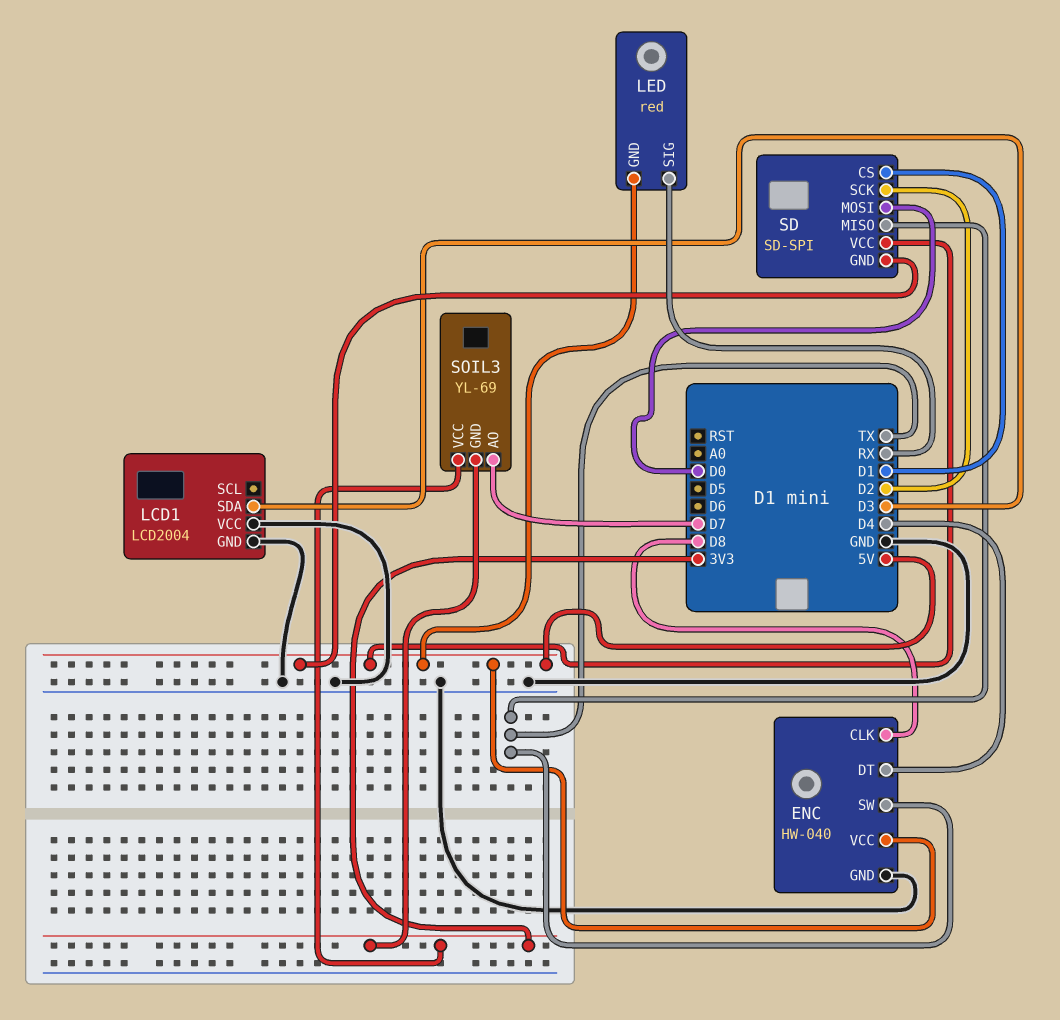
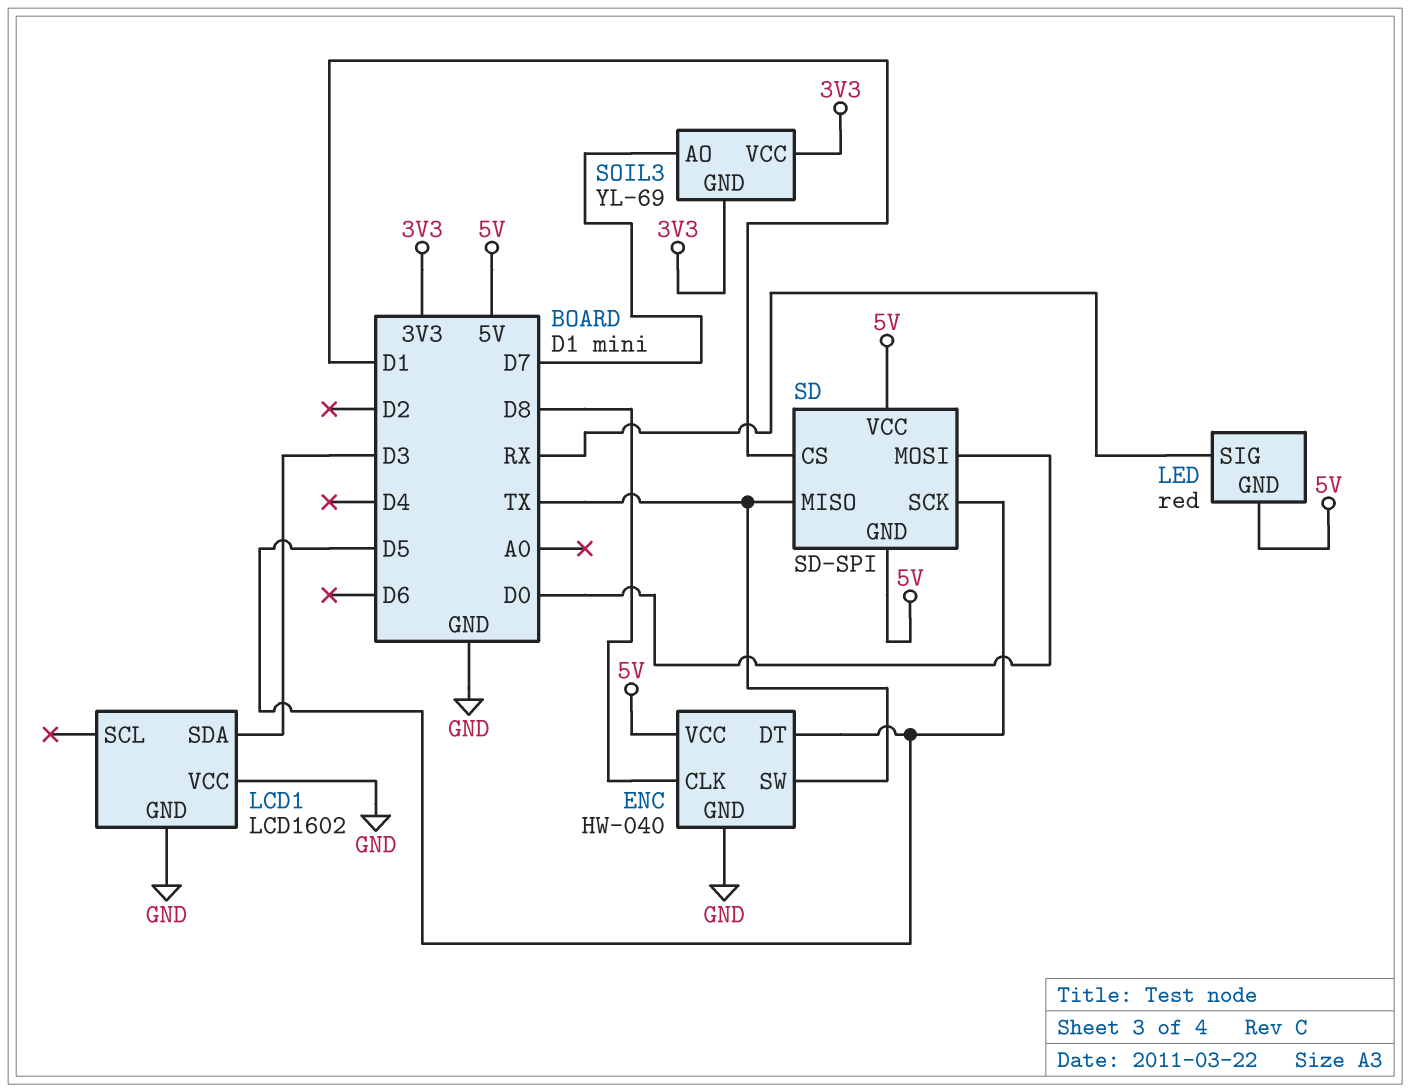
ENC pin DT: D4 -> D5
LCD1: LCD2004 -> LCD1602
SD pin SCK: D2 -> D5

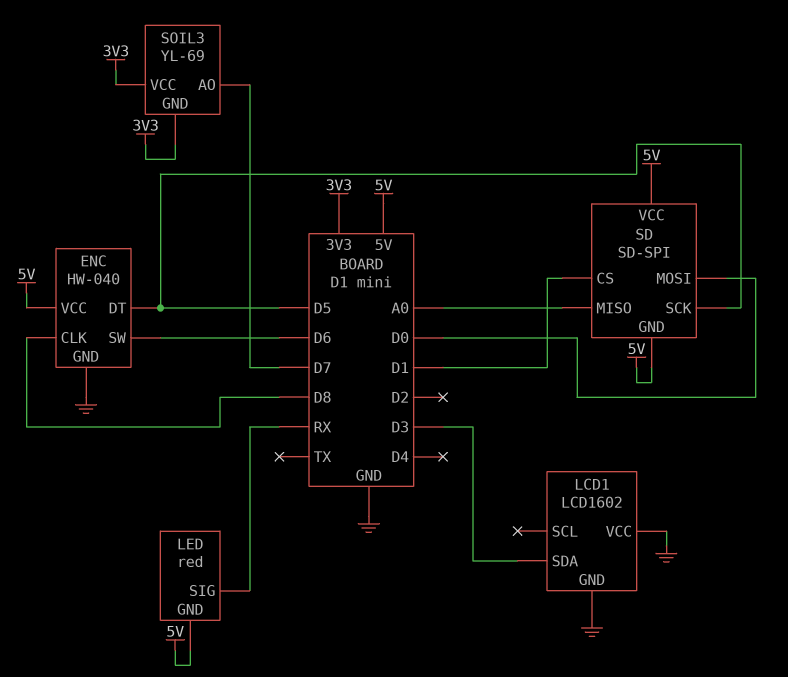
ENC pin SW: TX -> D6
SD pin MISO: TX -> A0

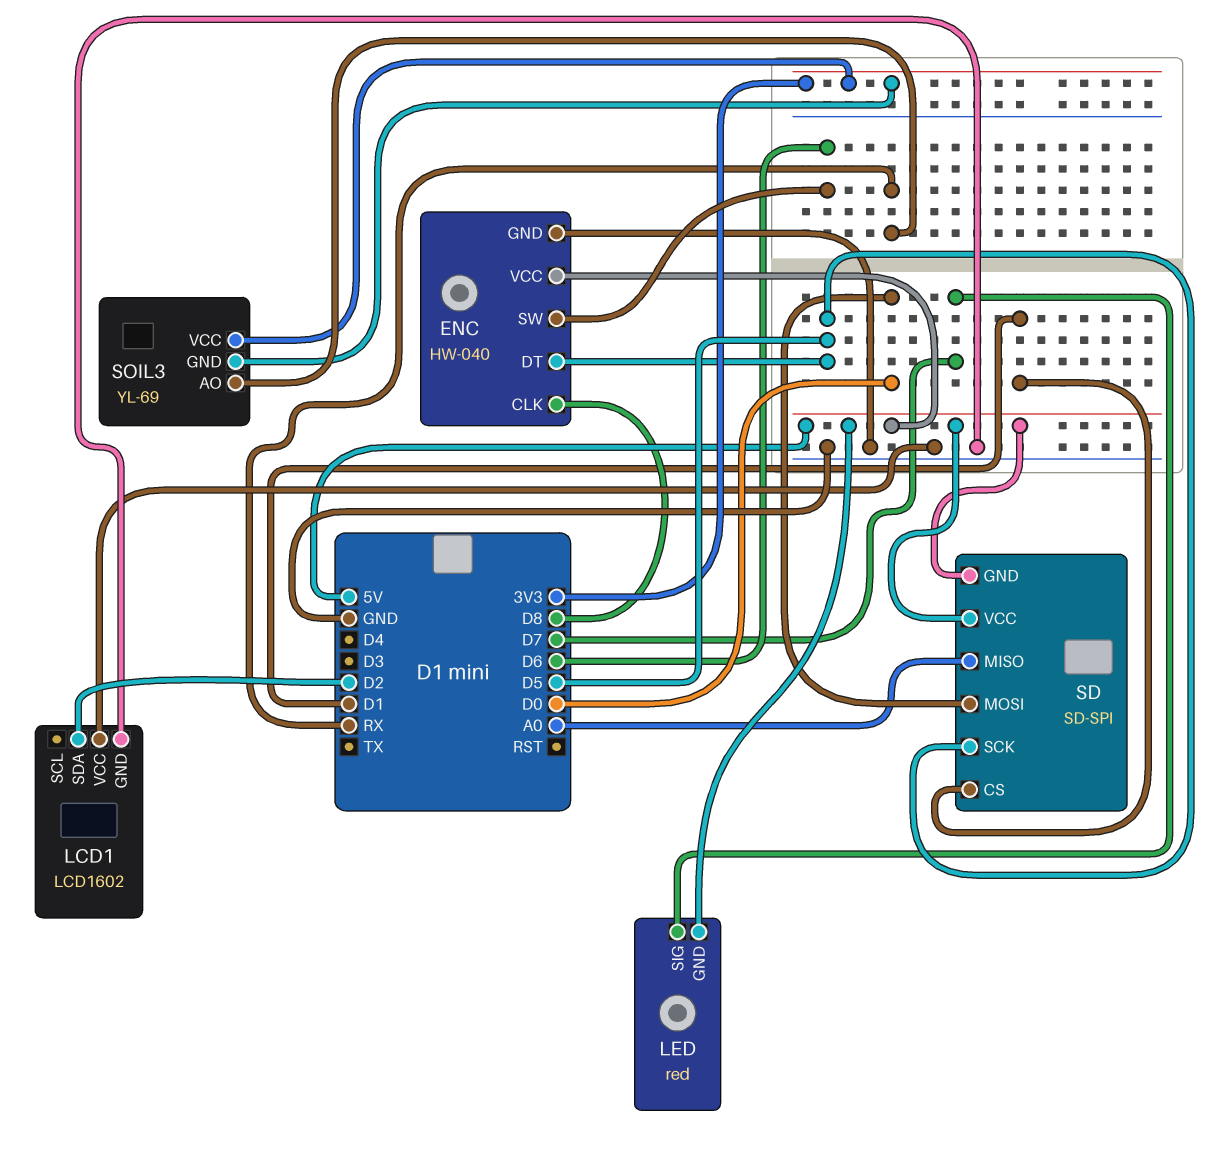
LCD1 pin SDA: D3 -> D2
LED pin SIG: RX -> D7
SOIL3 pin AO: D7 -> RX

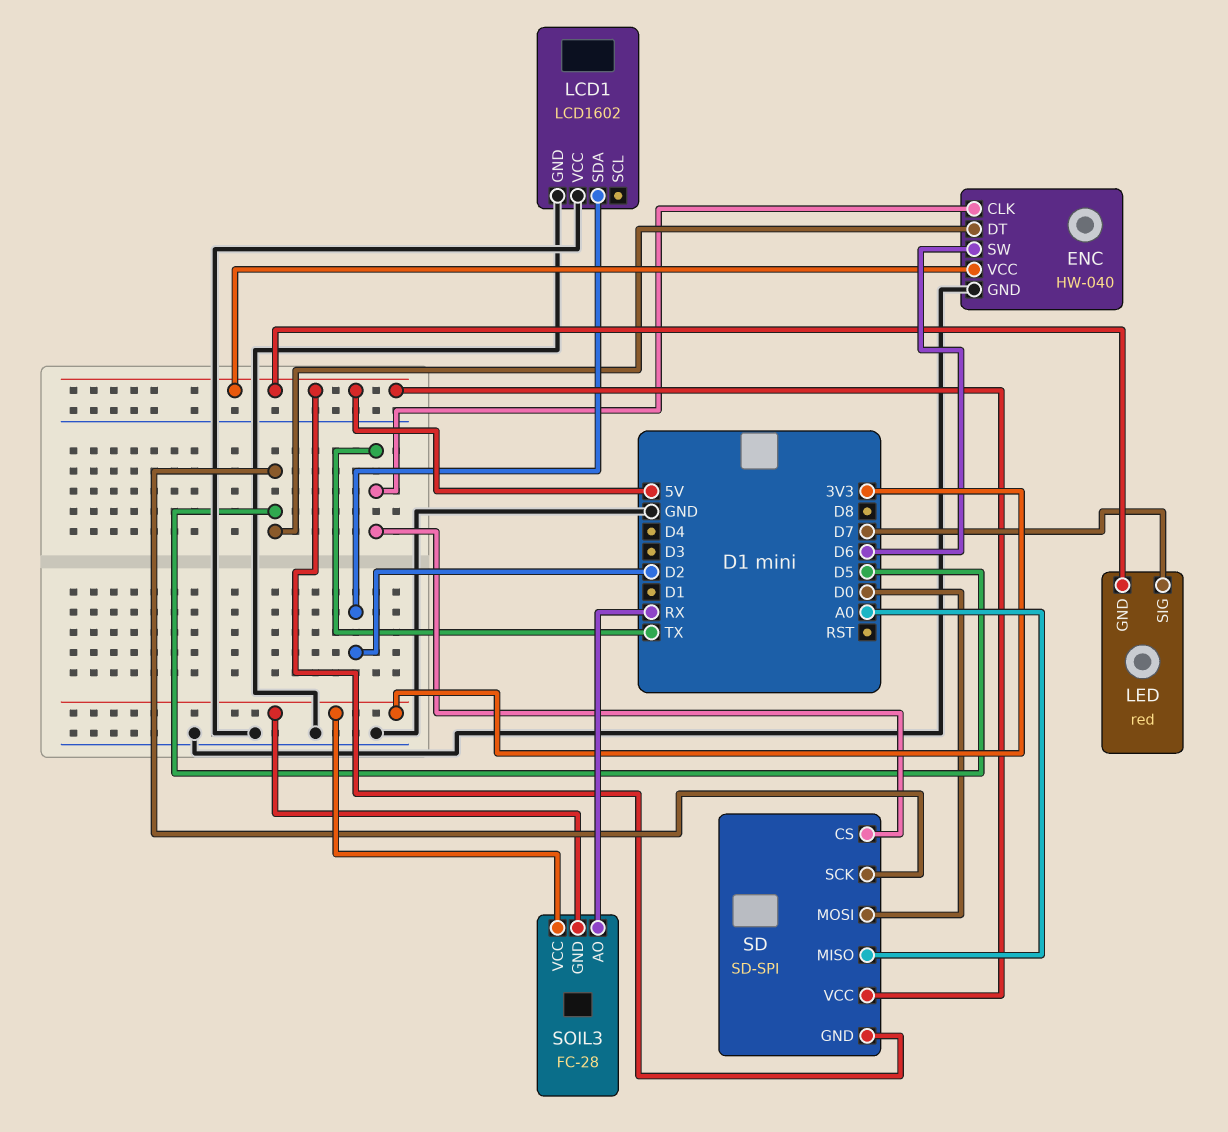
ENC pin CLK: D8 -> TX
SD pin CS: D1 -> TX
SOIL3: YL-69 -> FC-28

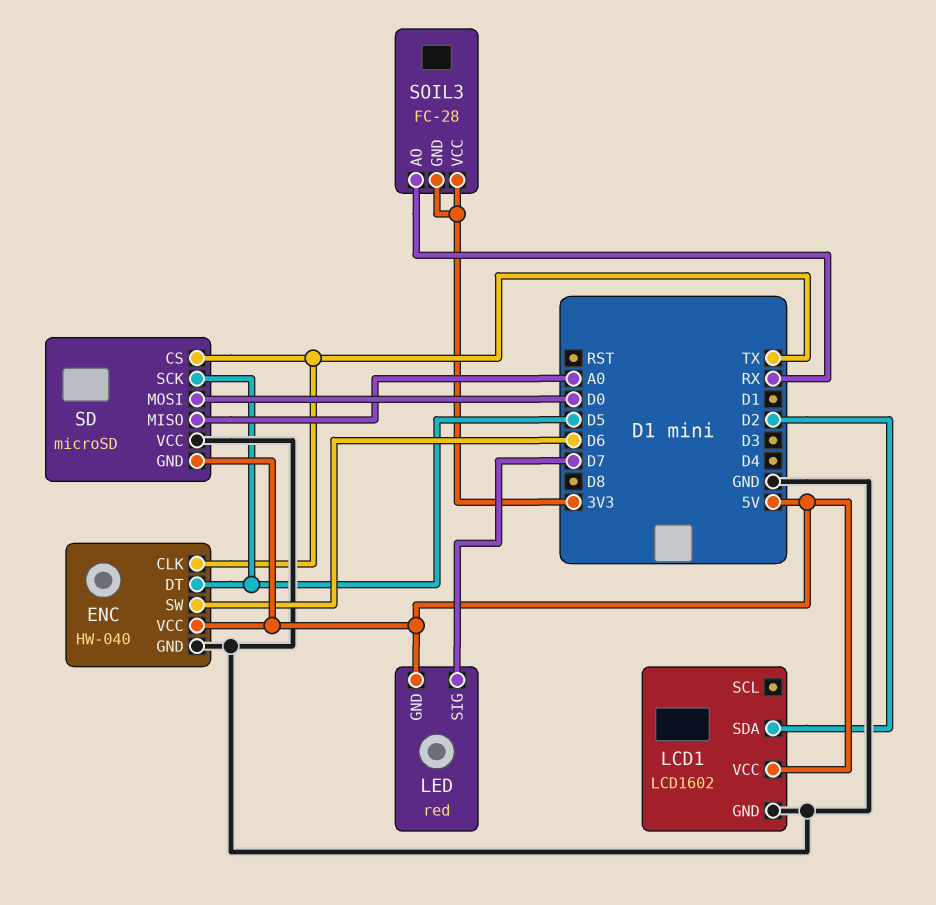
LCD1 pin VCC: GND -> 5V
SD: SD-SPI -> microSD
SD pin VCC: 5V -> GND

